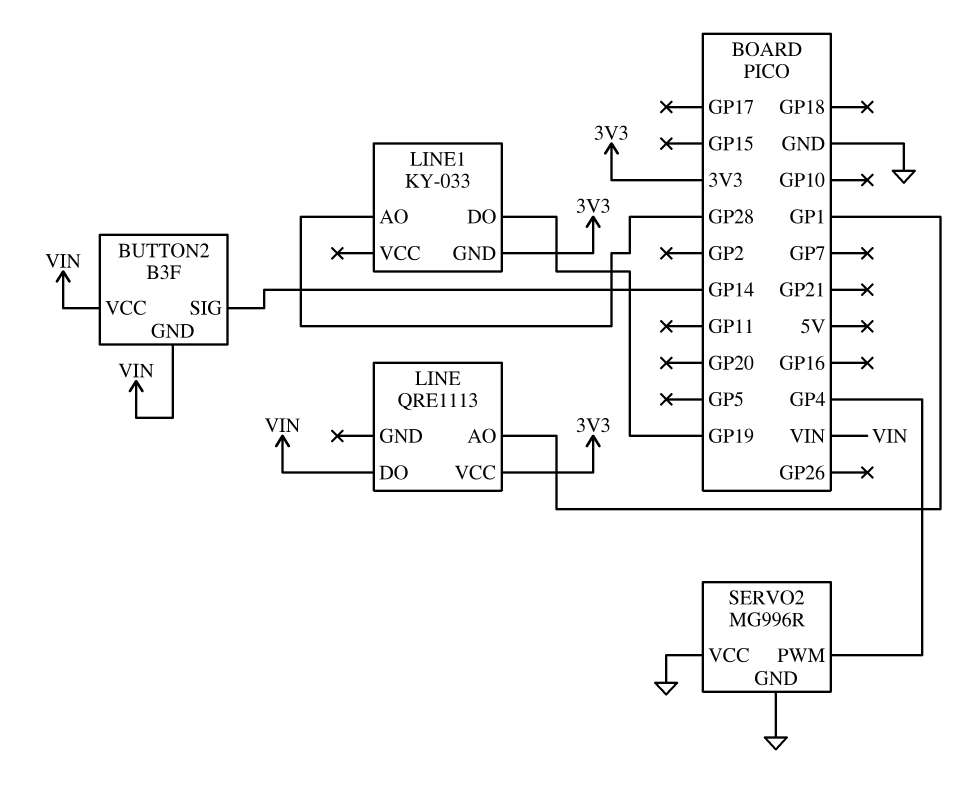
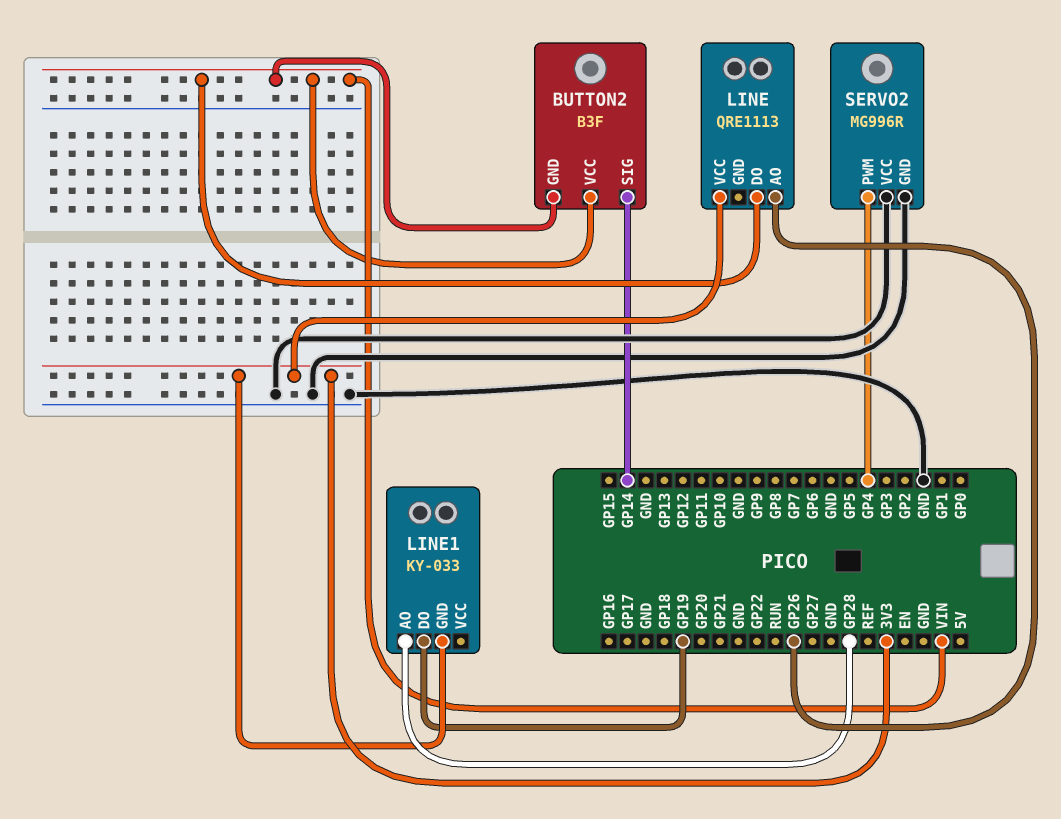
LINE pin AO: GP1 -> GP26

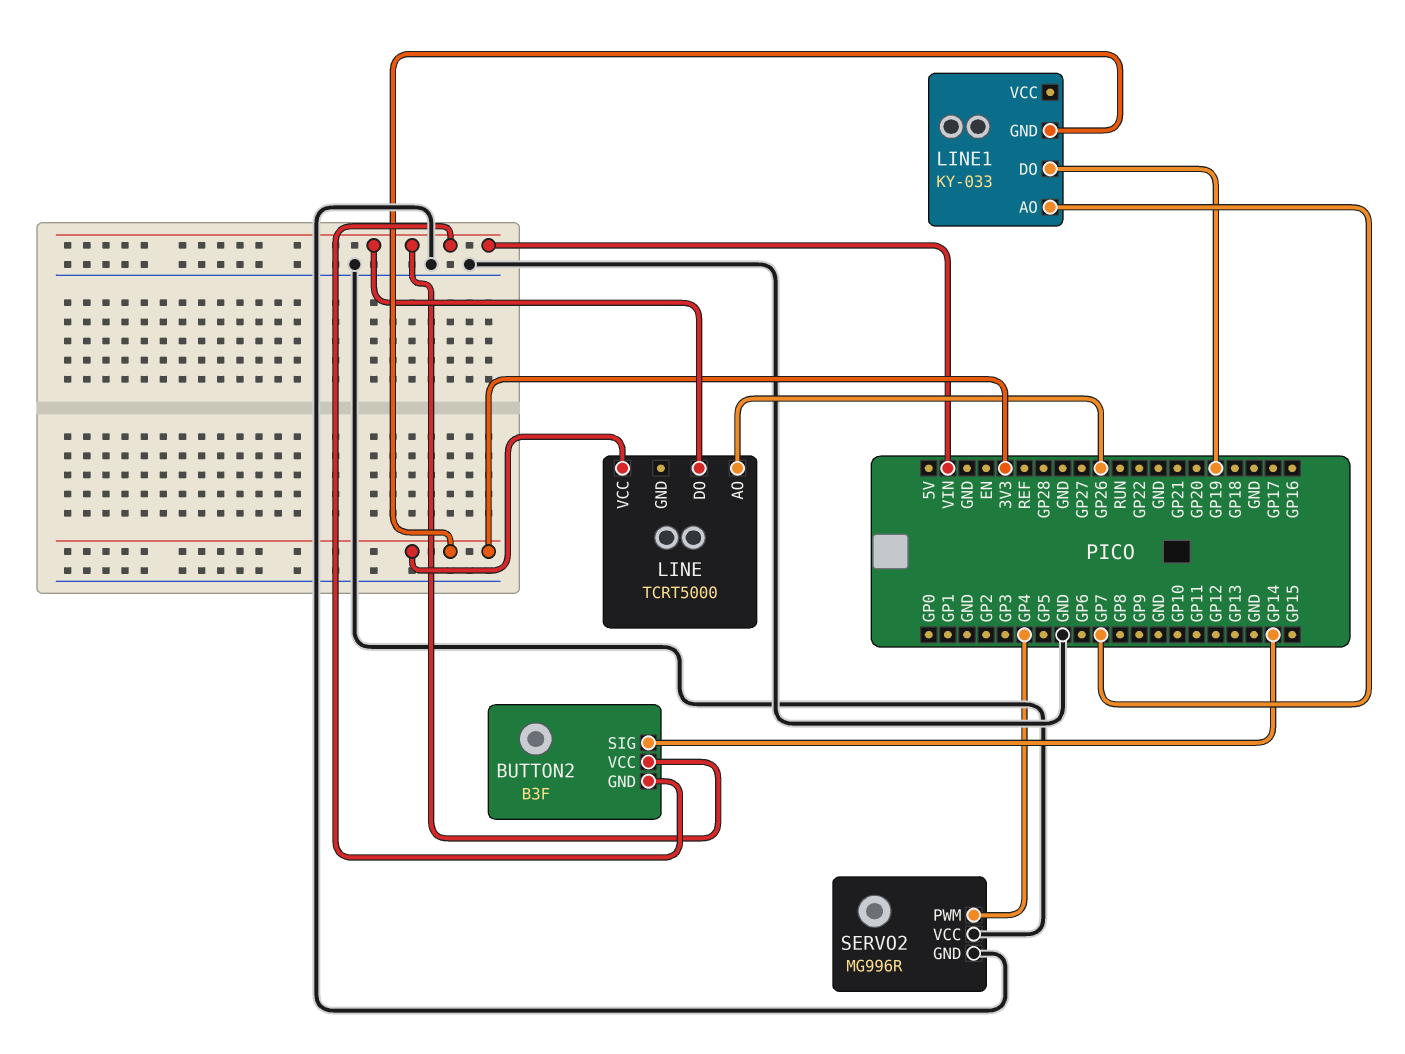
LINE: QRE1113 -> TCRT5000
LINE1 pin AO: GP28 -> GP7

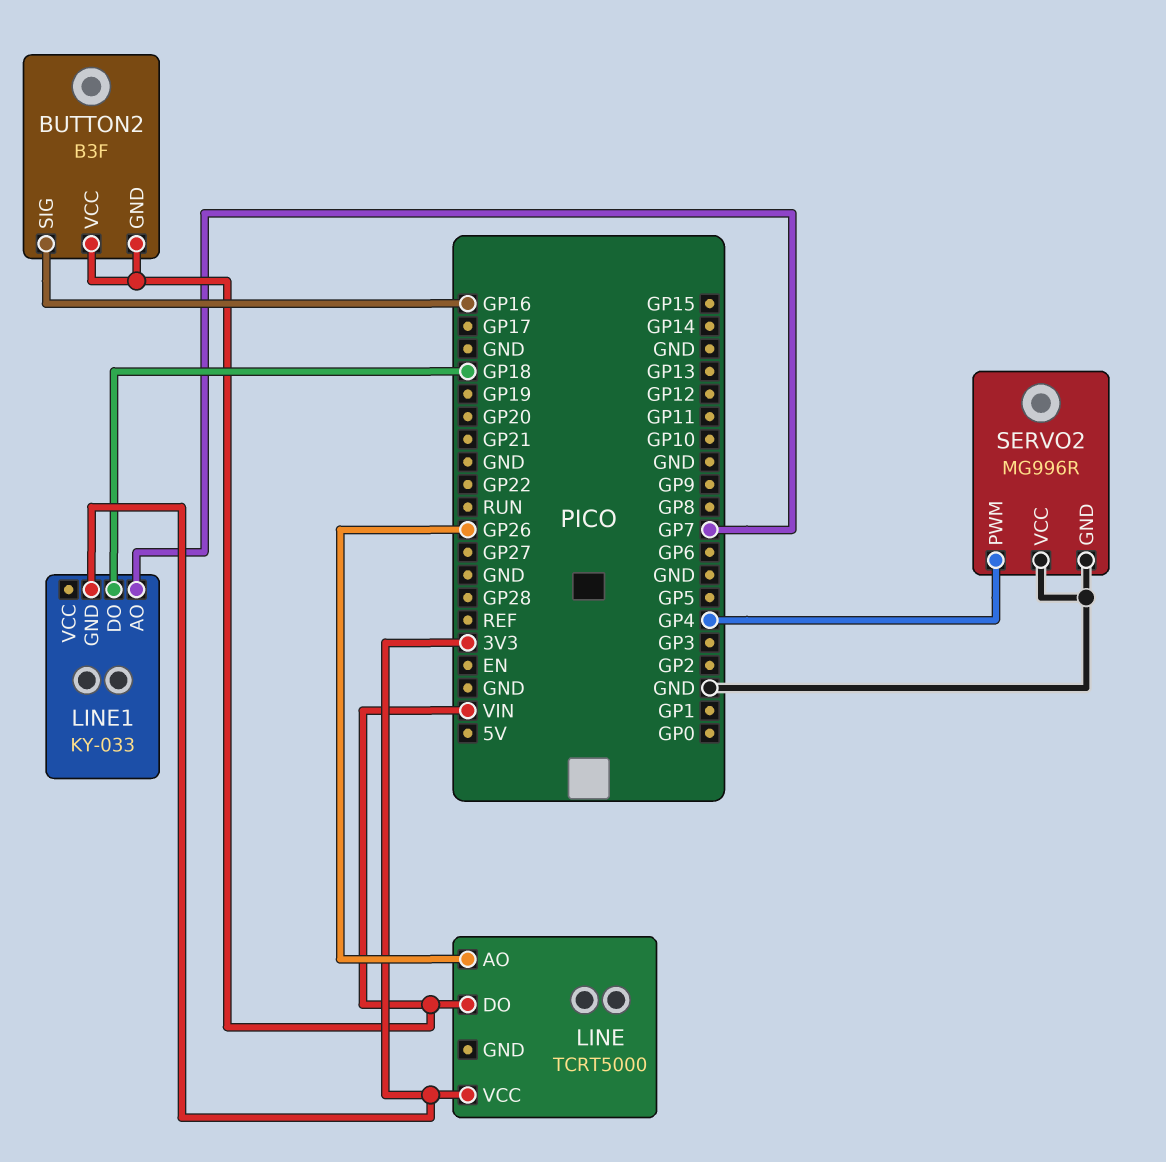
BUTTON2 pin SIG: GP14 -> GP16
LINE1 pin DO: GP19 -> GP18

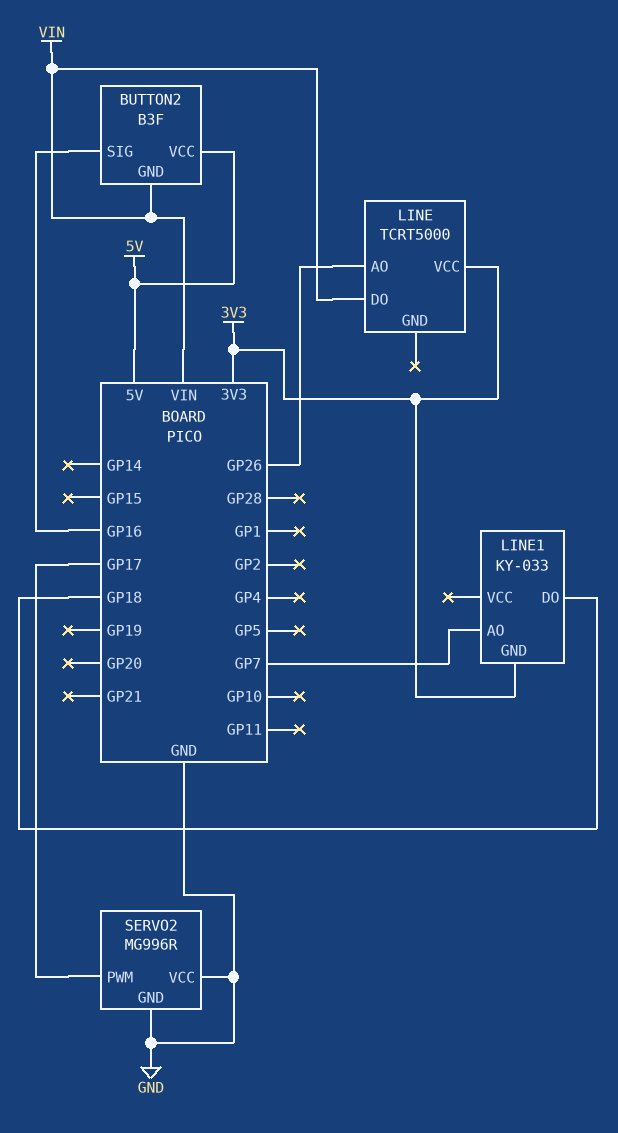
BUTTON2 pin VCC: VIN -> 5V
SERVO2 pin PWM: GP4 -> GP17

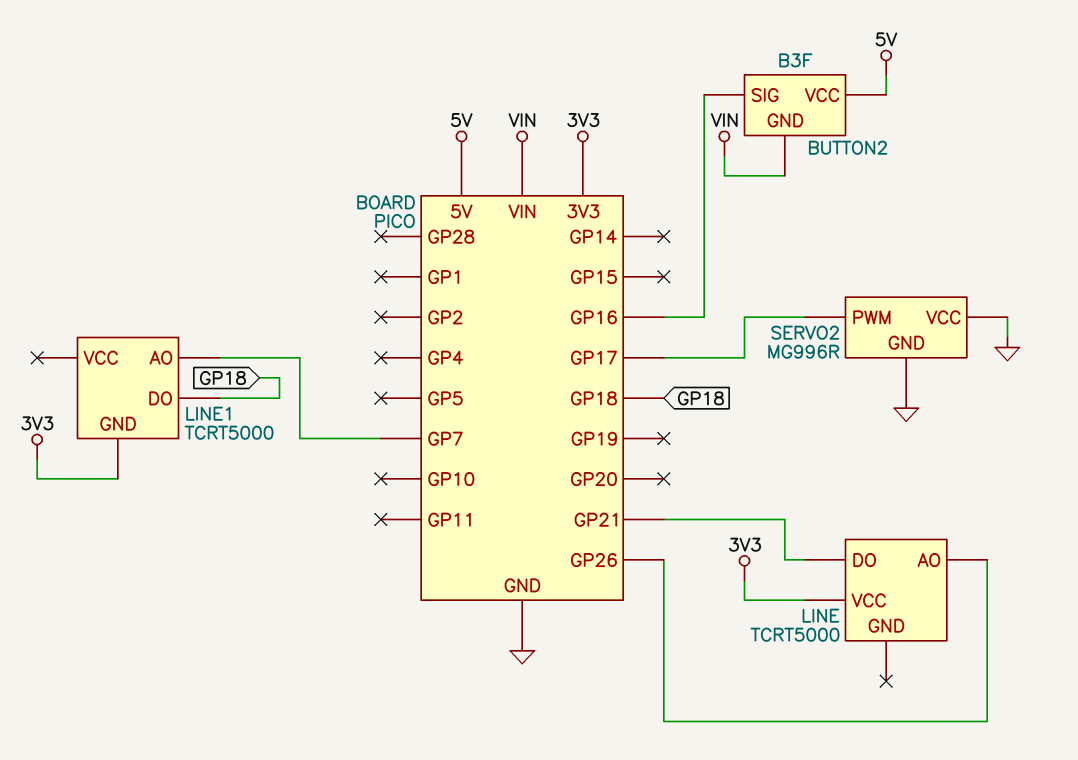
LINE pin DO: VIN -> GP21
LINE1: KY-033 -> TCRT5000

